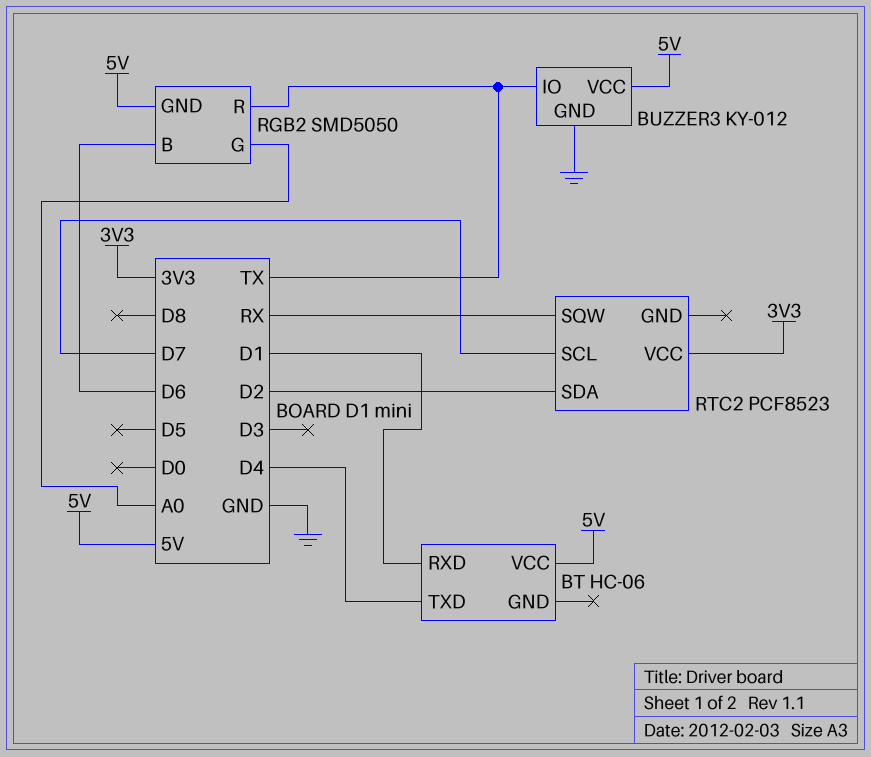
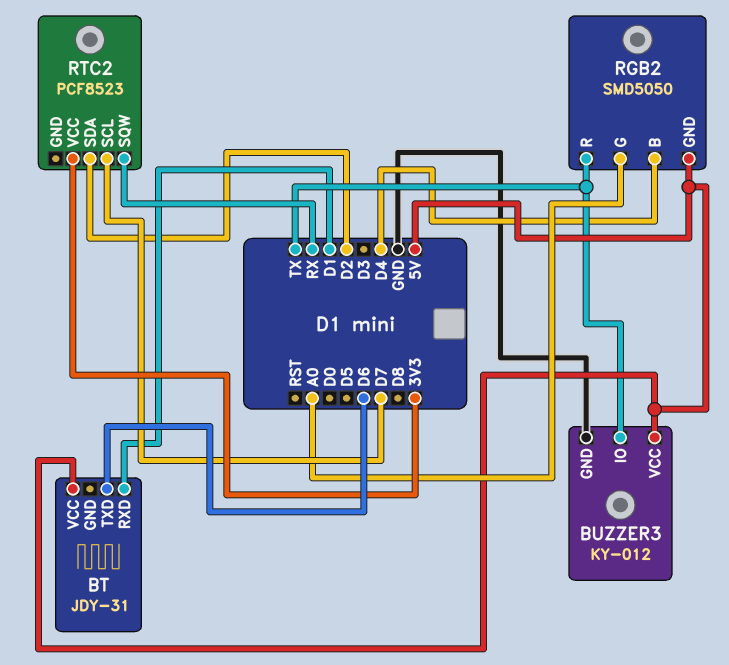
BT: HC-06 -> JDY-31
BT pin TXD: D4 -> D6
RGB2 pin B: D6 -> D4

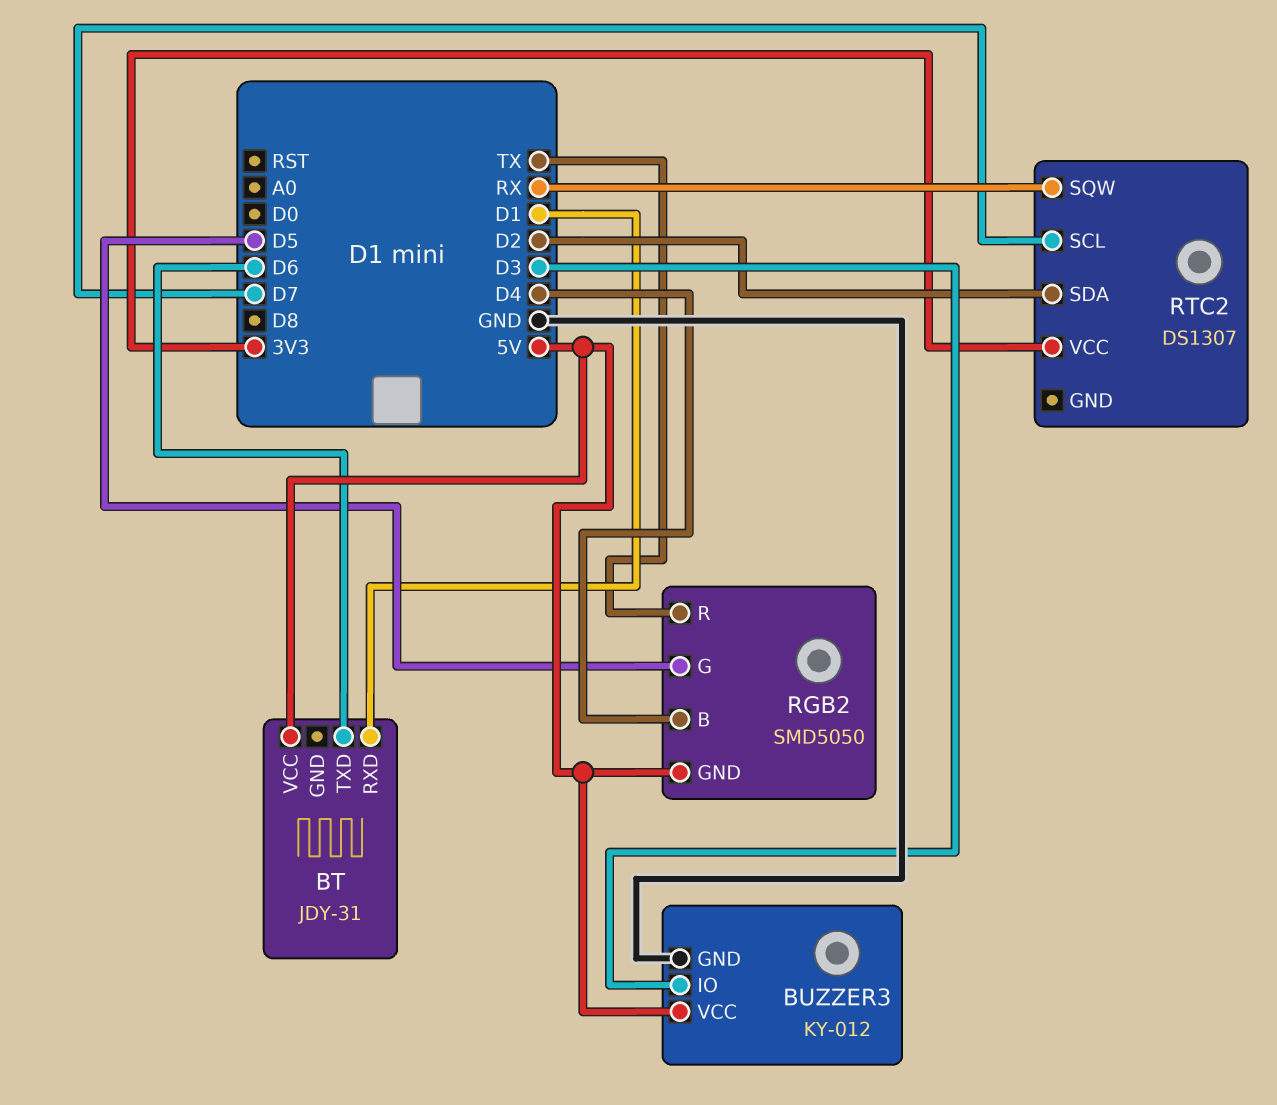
BUZZER3 pin IO: TX -> D3
RGB2 pin G: A0 -> D5
RTC2: PCF8523 -> DS1307

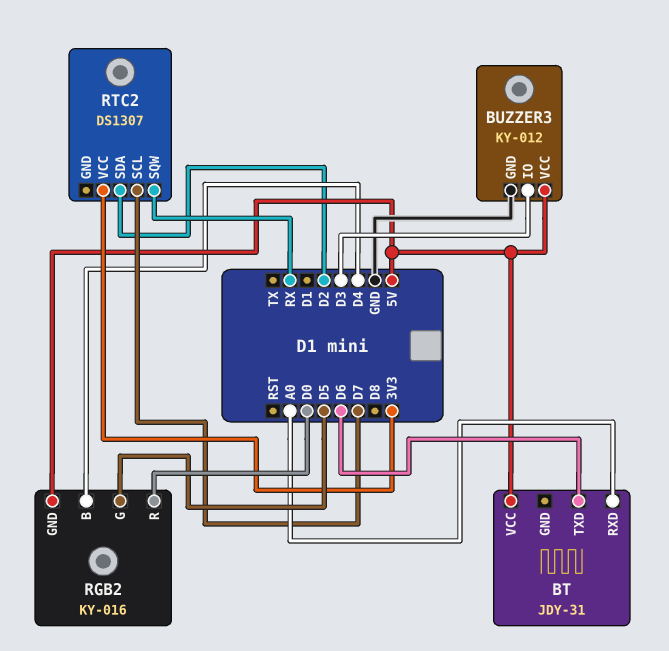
BT pin RXD: D1 -> A0
RGB2: SMD5050 -> KY-016
RGB2 pin R: TX -> D0

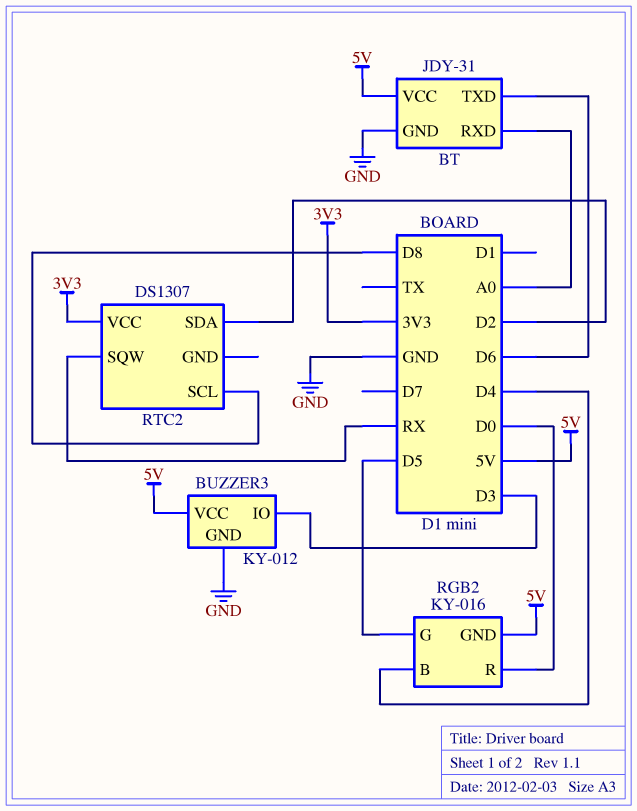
BT pin GND: none -> GND
RTC2 pin SCL: D7 -> D8

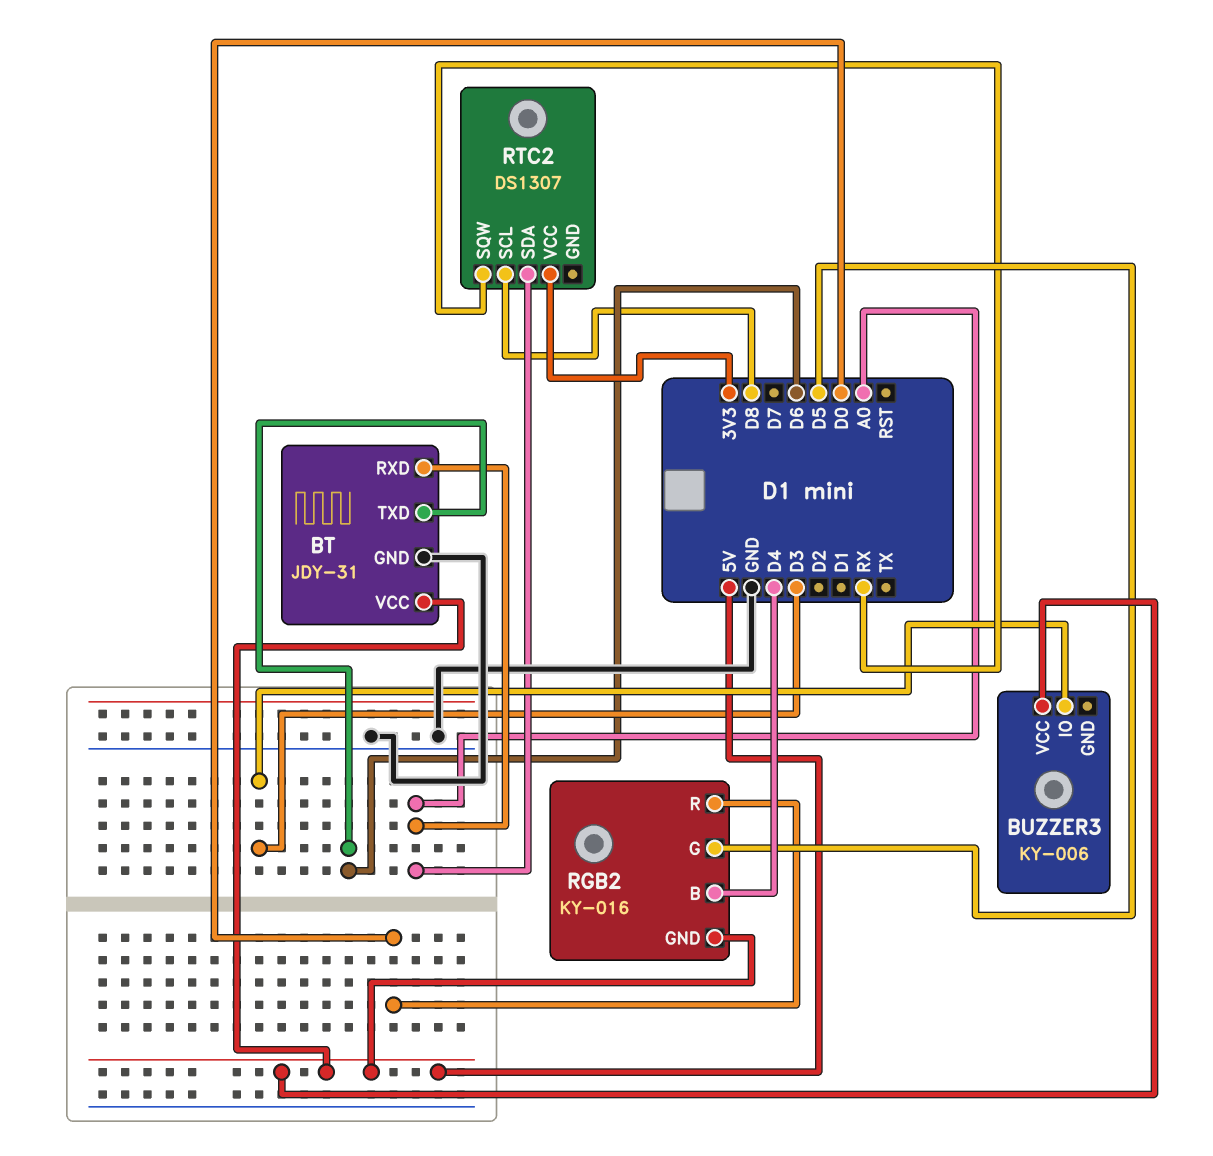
BUZZER3: KY-012 -> KY-006
BUZZER3 pin GND: GND -> none
RTC2 pin SDA: D2 -> A0

